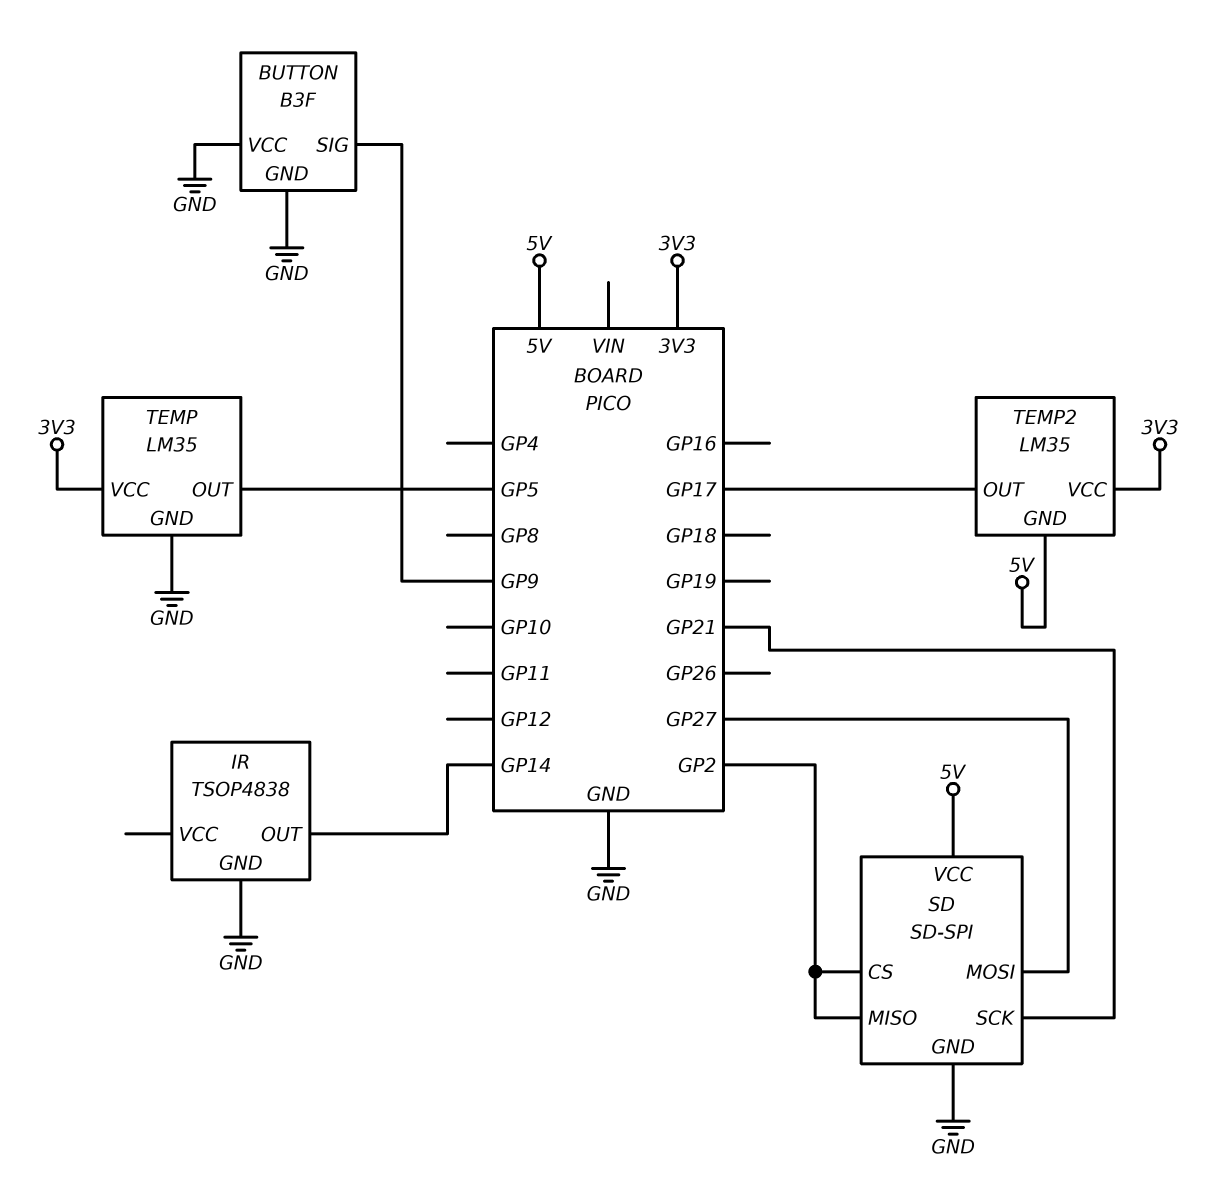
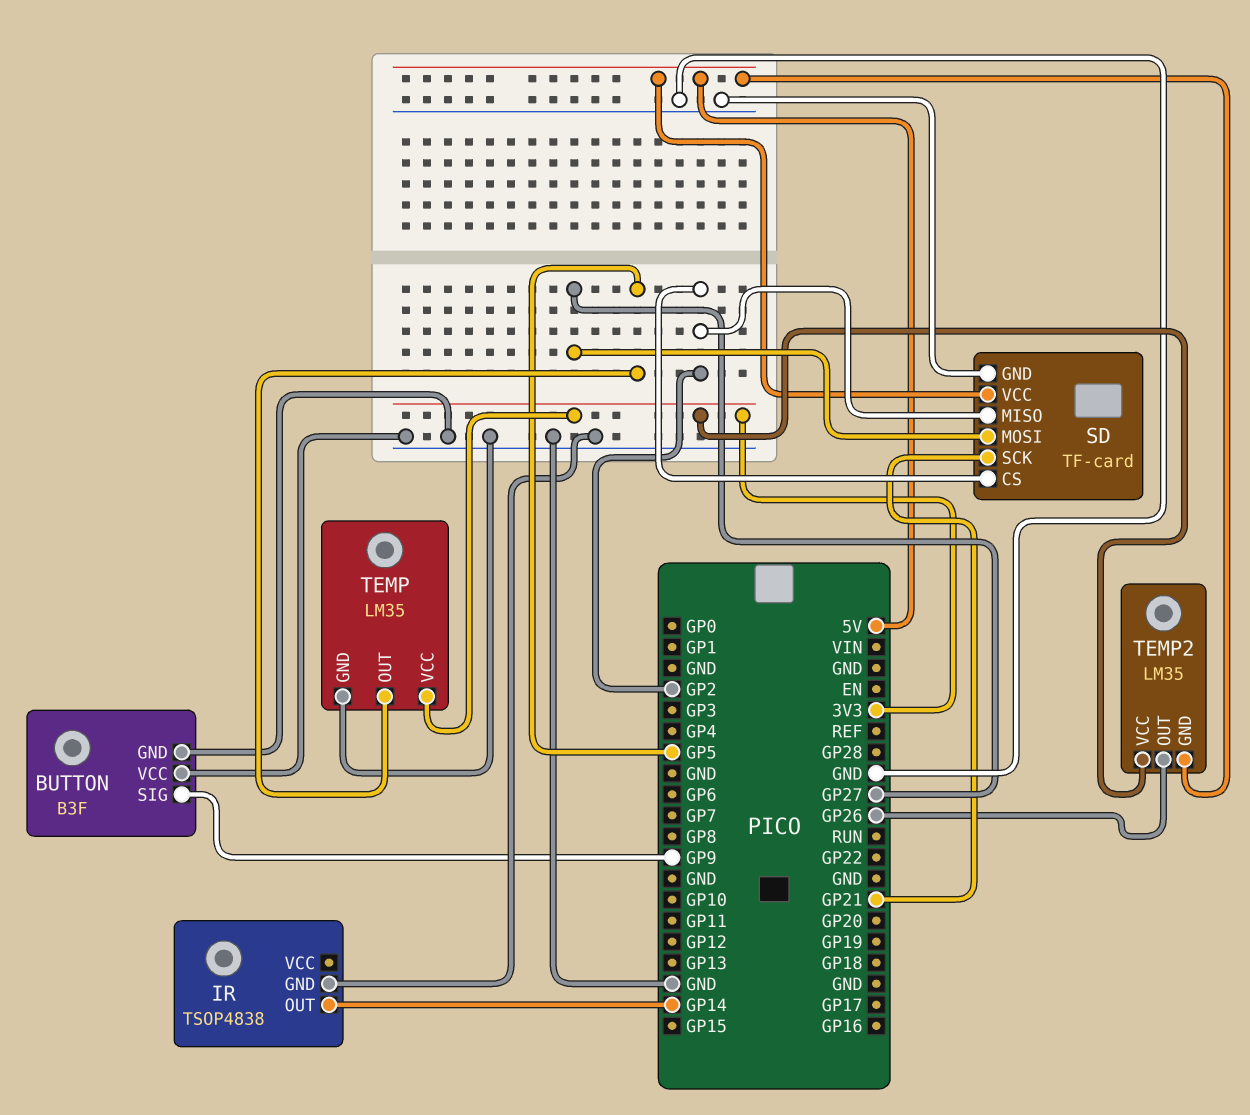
SD: SD-SPI -> TF-card
TEMP2 pin OUT: GP17 -> GP26

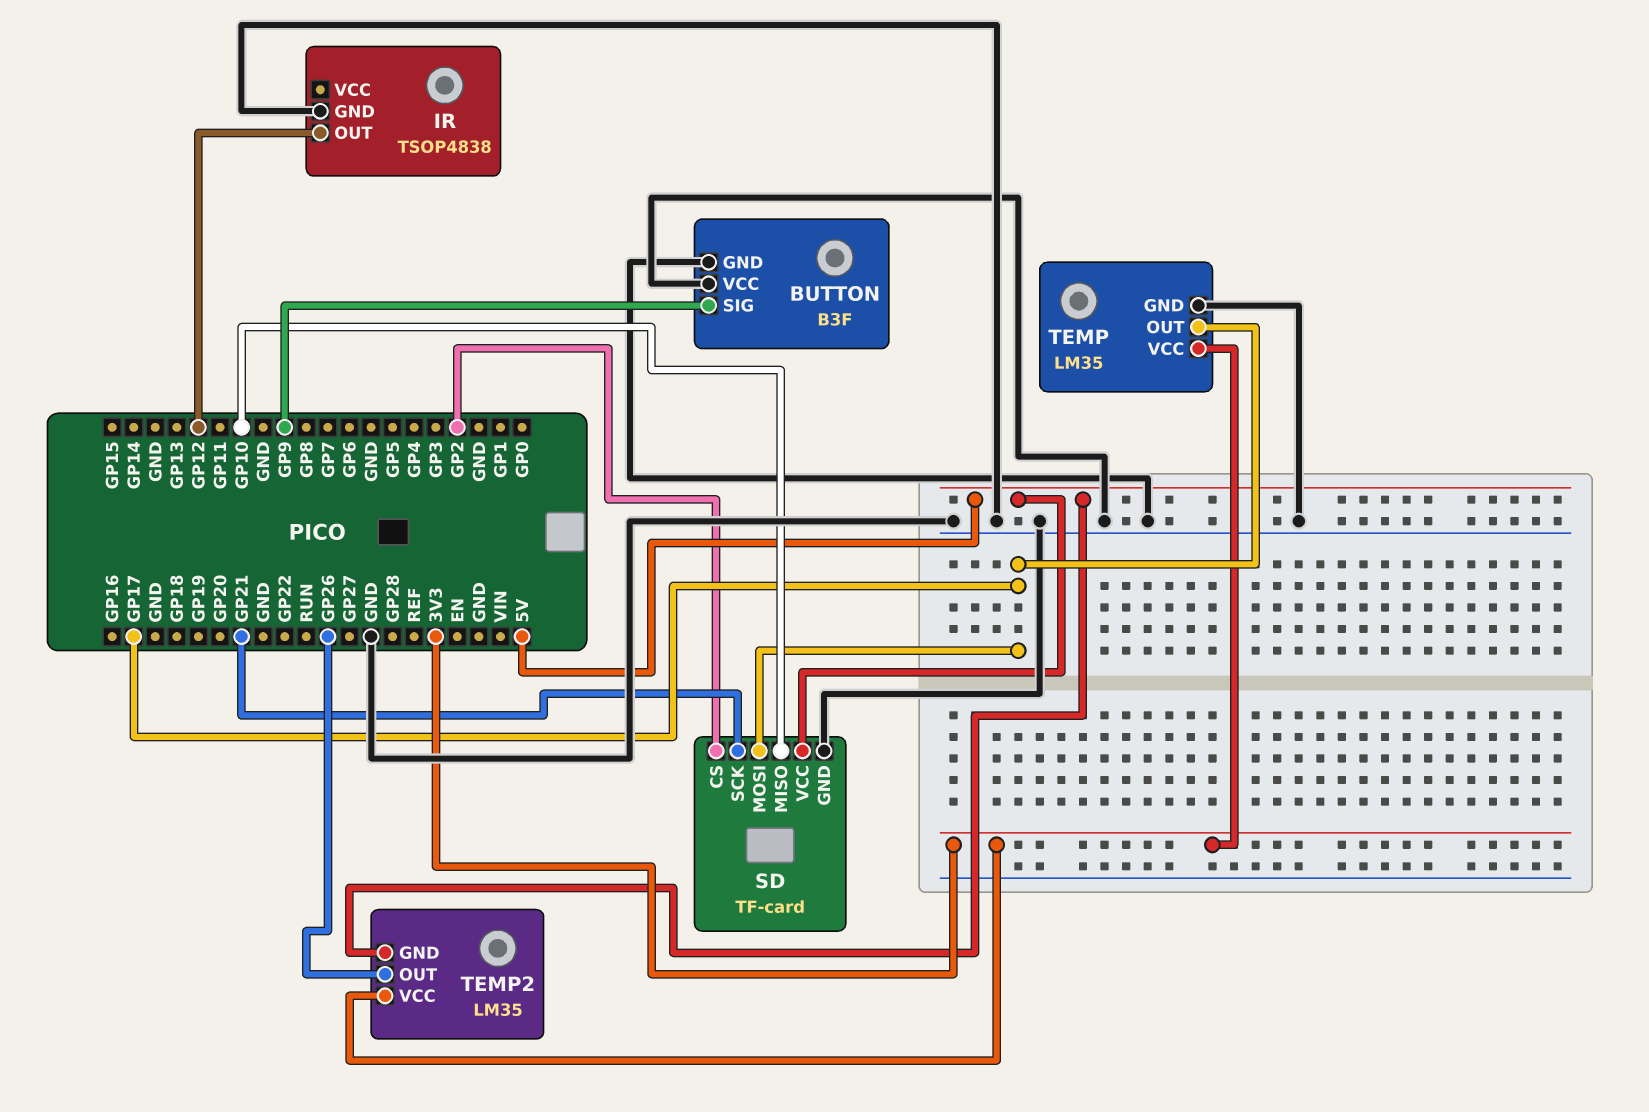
IR pin OUT: GP14 -> GP12
SD pin MISO: GP2 -> GP10
SD pin MOSI: GP27 -> GP17
TEMP pin OUT: GP5 -> GP17

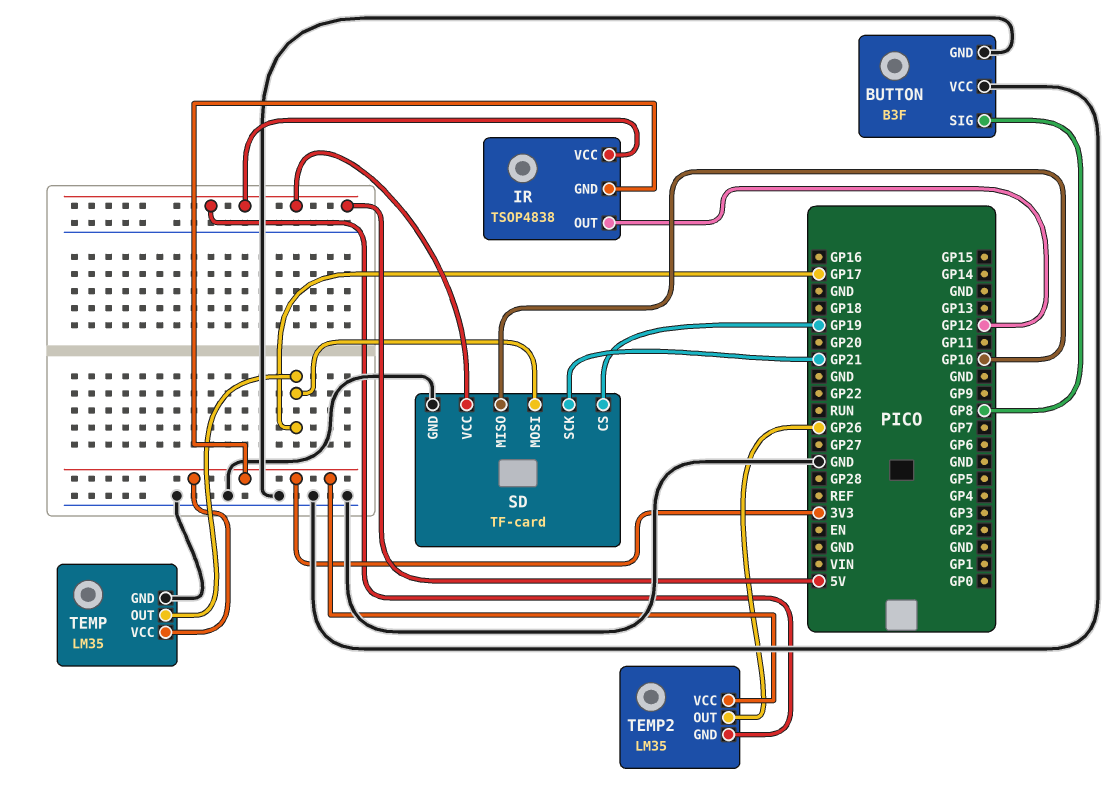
BUTTON pin SIG: GP9 -> GP8
IR pin GND: GND -> 3V3
IR pin VCC: none -> 5V
SD pin CS: GP2 -> GP19

